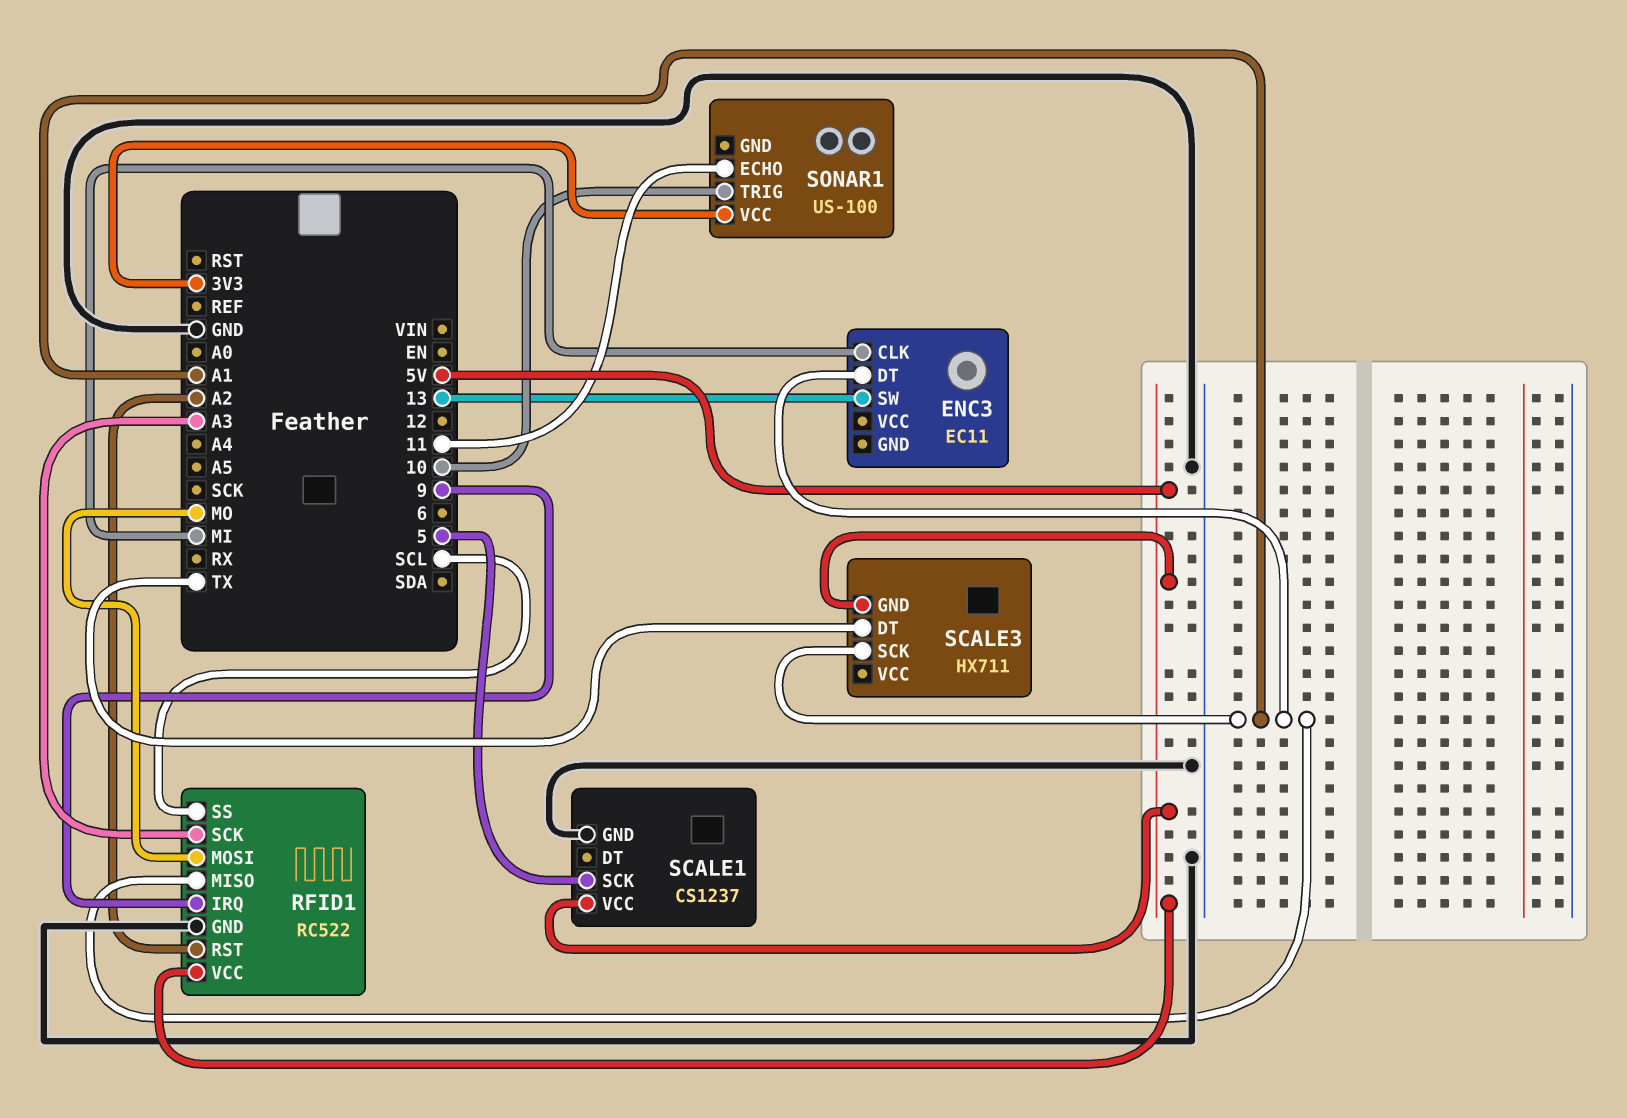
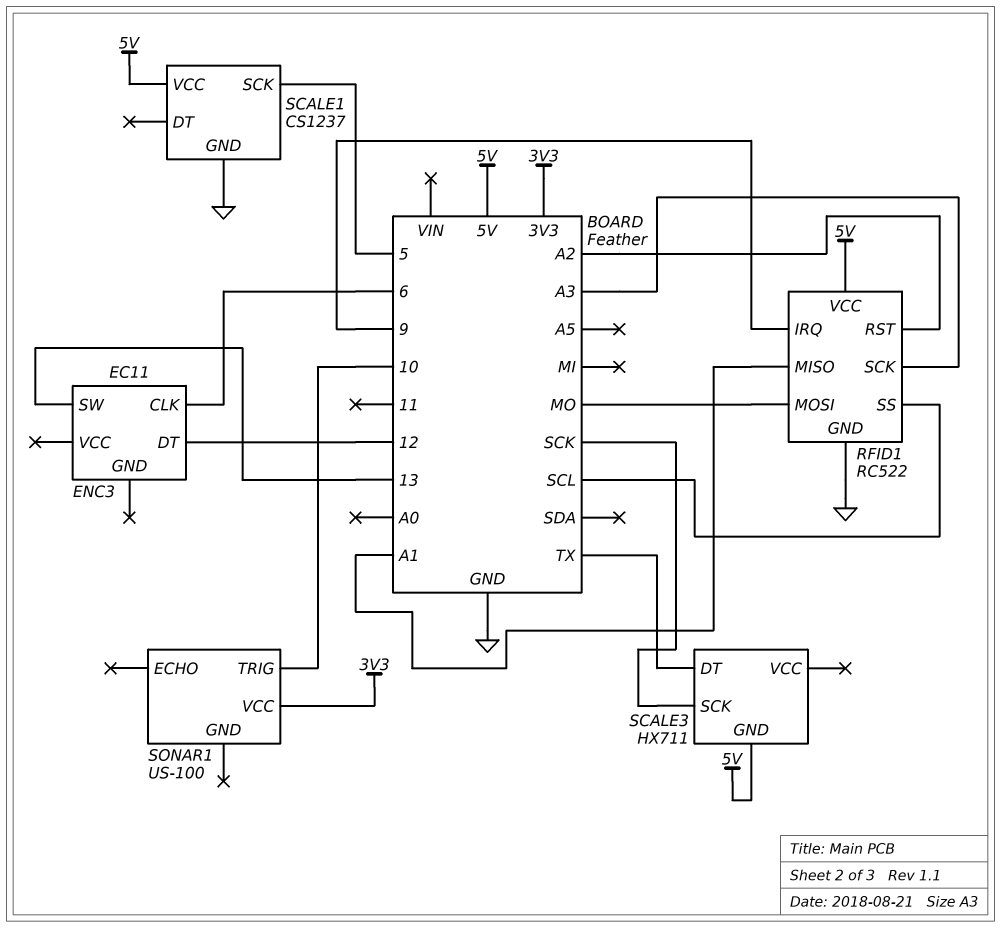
ENC3 pin CLK: MI -> 6
ENC3 pin DT: A1 -> 12
SCALE3 pin SCK: A1 -> SCK
SONAR1 pin ECHO: 11 -> none

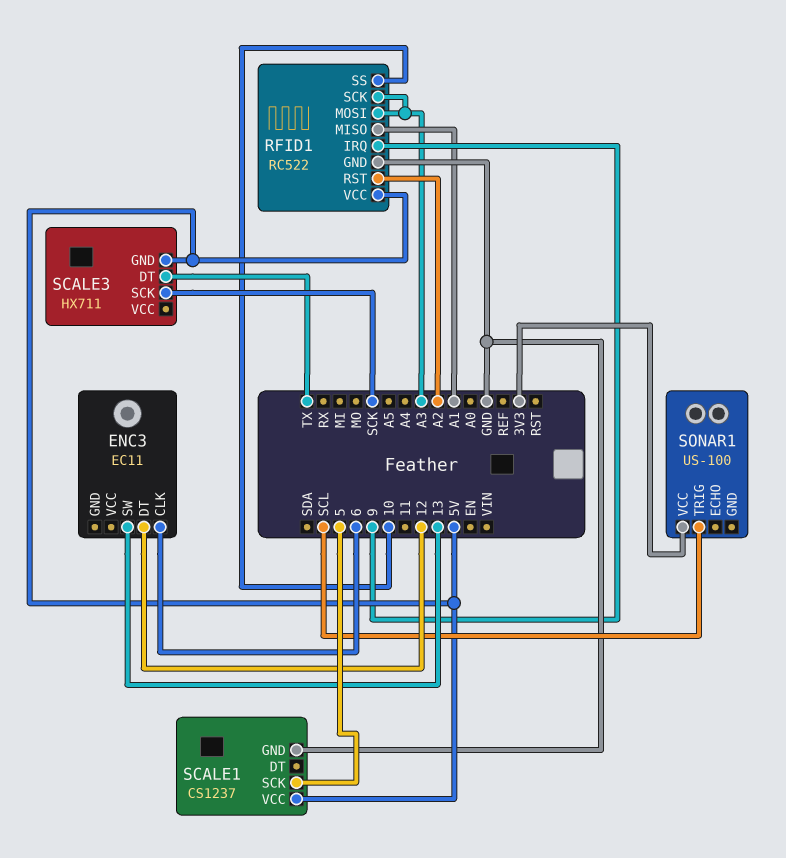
RFID1 pin MOSI: MO -> A3
RFID1 pin SS: SCL -> 10
SONAR1 pin TRIG: 10 -> SCL

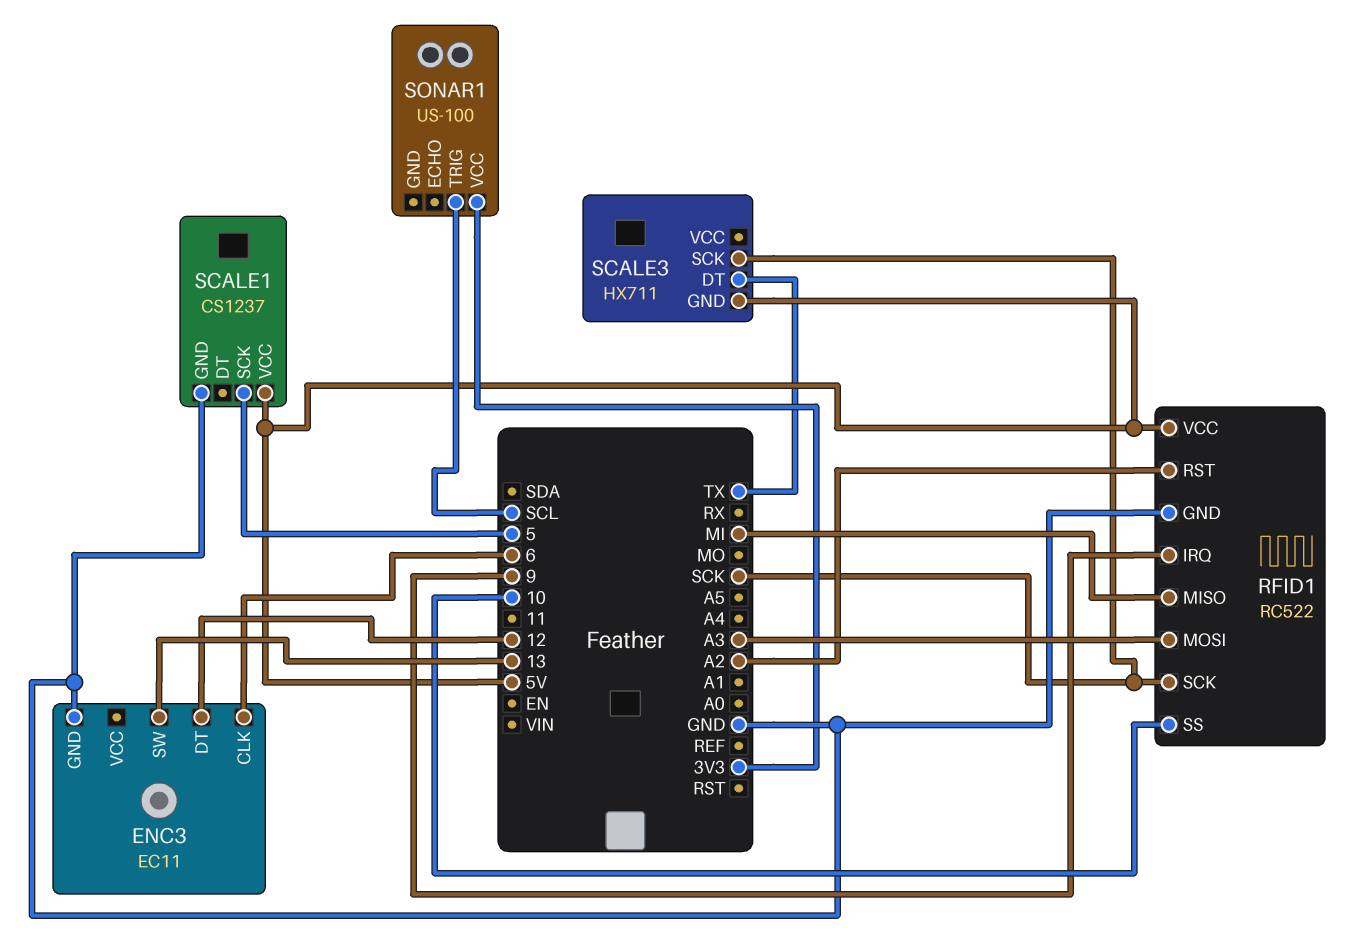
ENC3 pin GND: none -> GND
RFID1 pin MISO: A1 -> MI
RFID1 pin SCK: A3 -> SCK

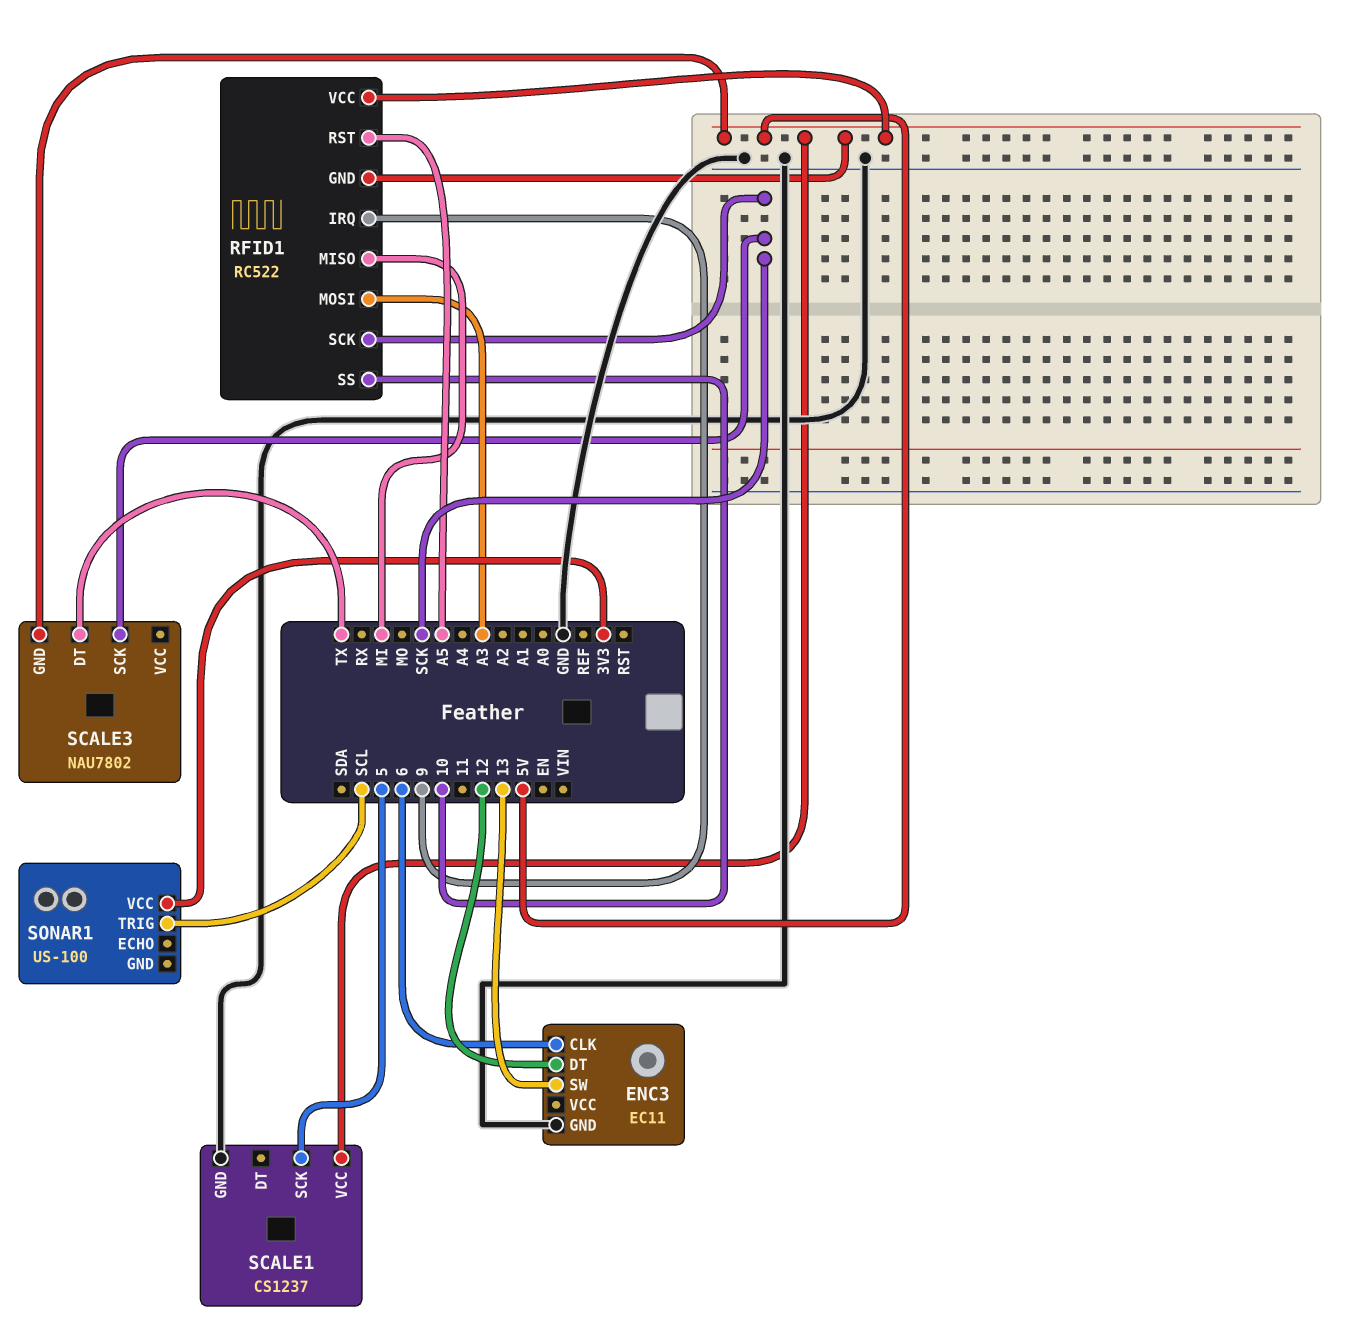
RFID1 pin GND: GND -> 5V
RFID1 pin RST: A2 -> A5
SCALE3: HX711 -> NAU7802

